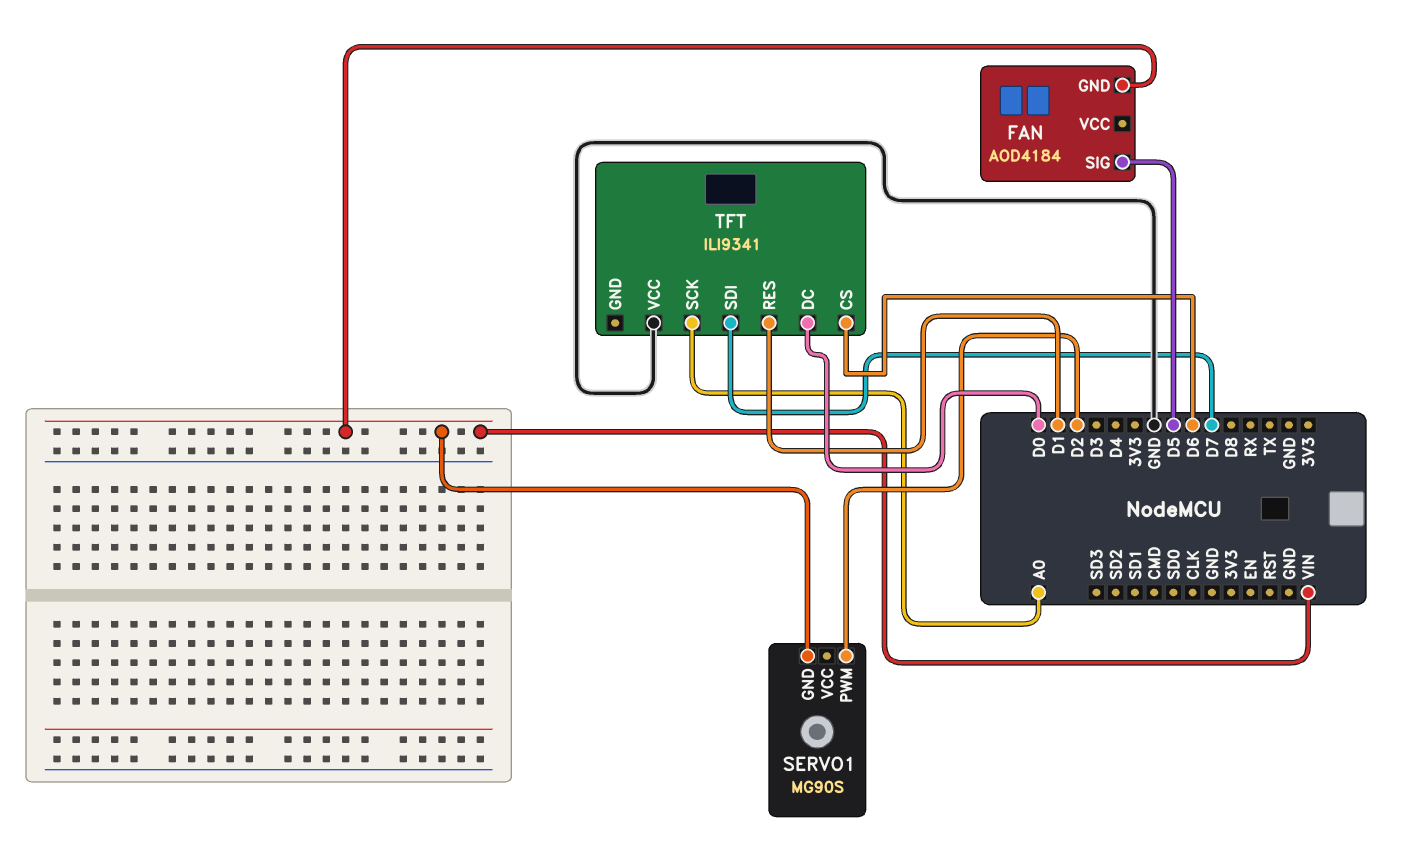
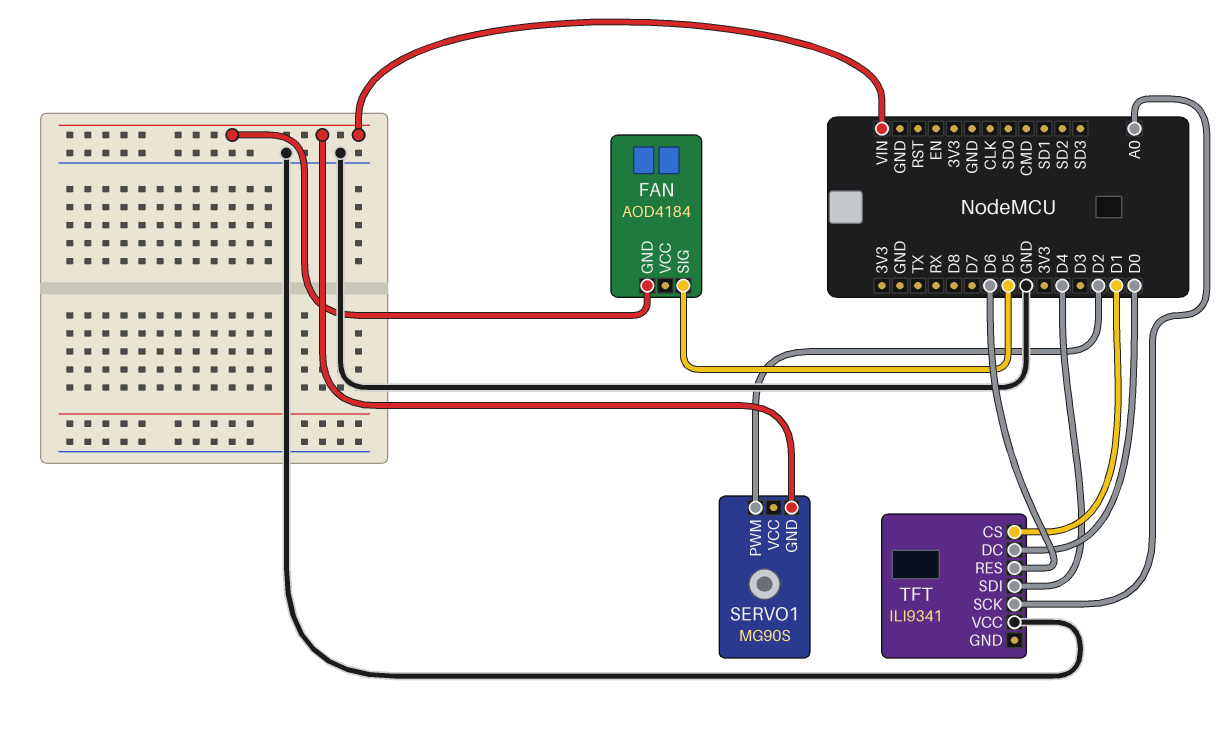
TFT pin CS: D6 -> D1
TFT pin RES: D1 -> D6
TFT pin SDI: D7 -> D4

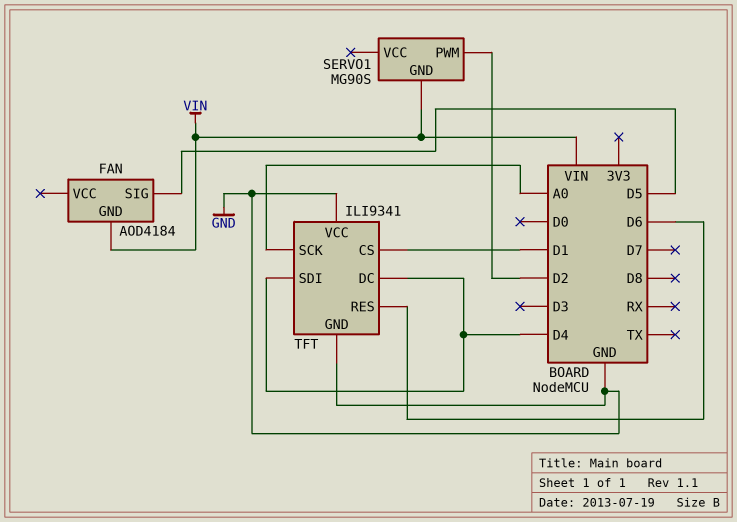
TFT pin DC: D0 -> D4
TFT pin GND: none -> GND

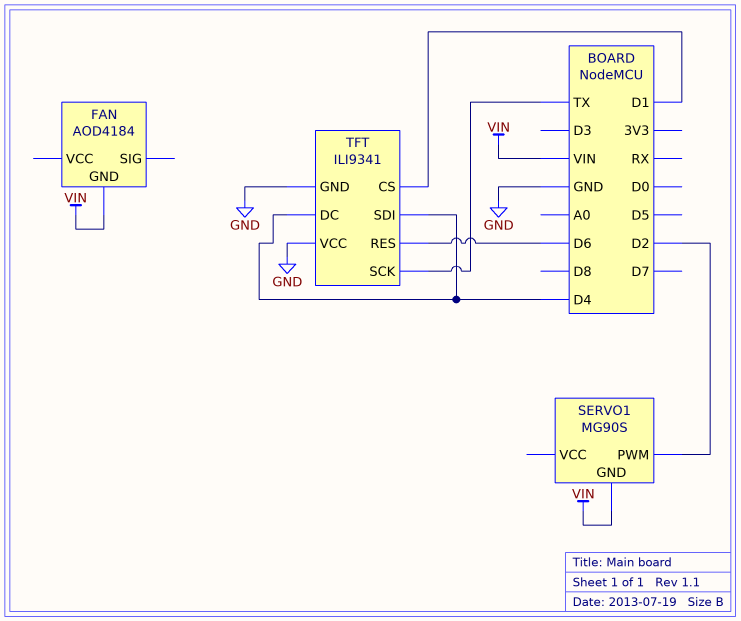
FAN pin SIG: D5 -> none
TFT pin SCK: A0 -> TX

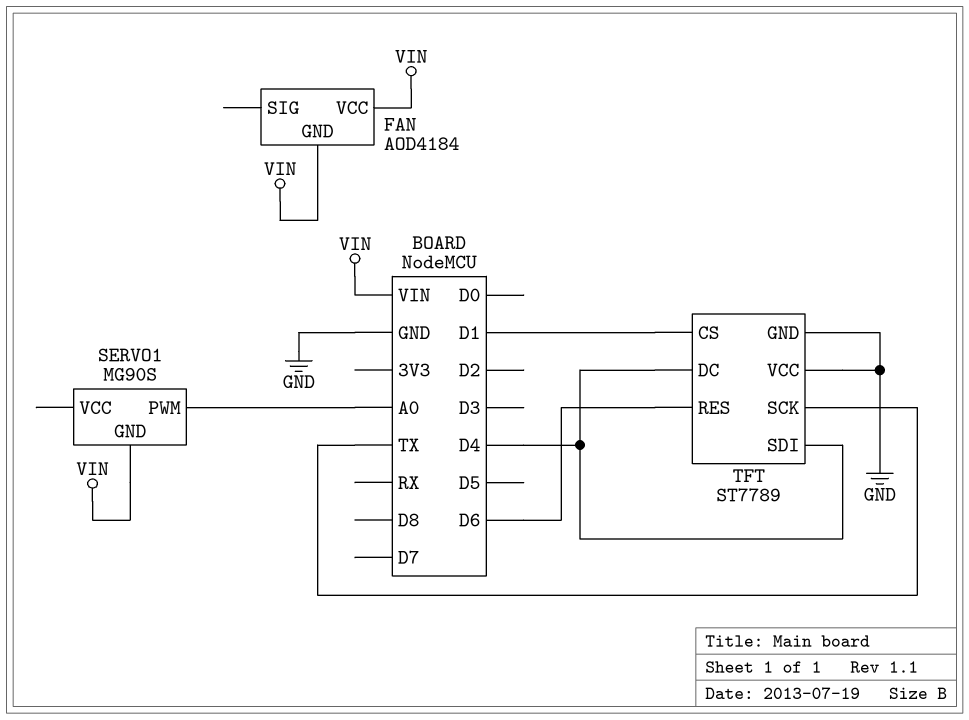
FAN pin VCC: none -> VIN
SERVO1 pin PWM: D2 -> A0
TFT: ILI9341 -> ST7789

